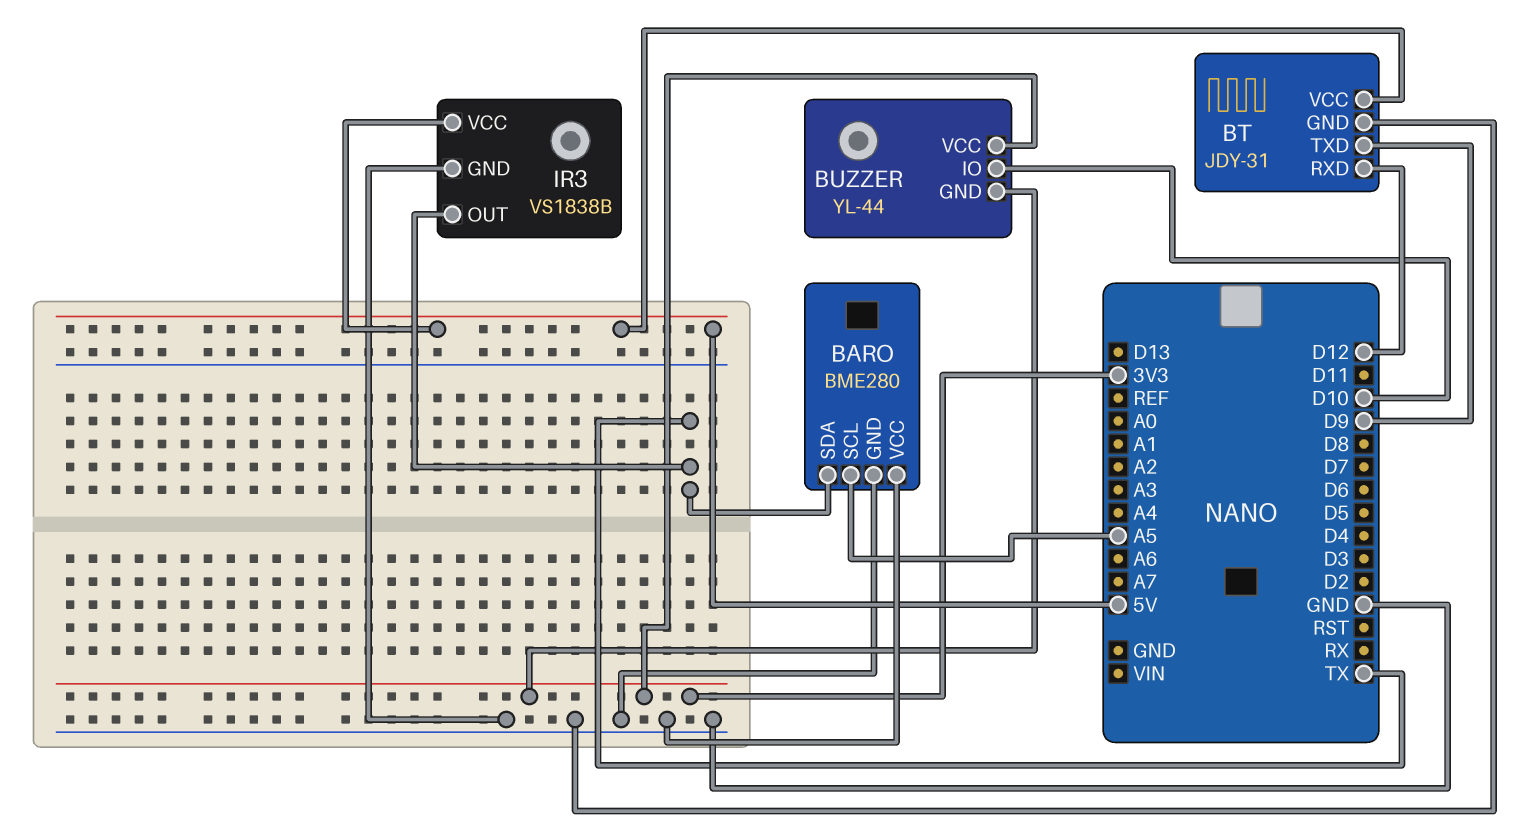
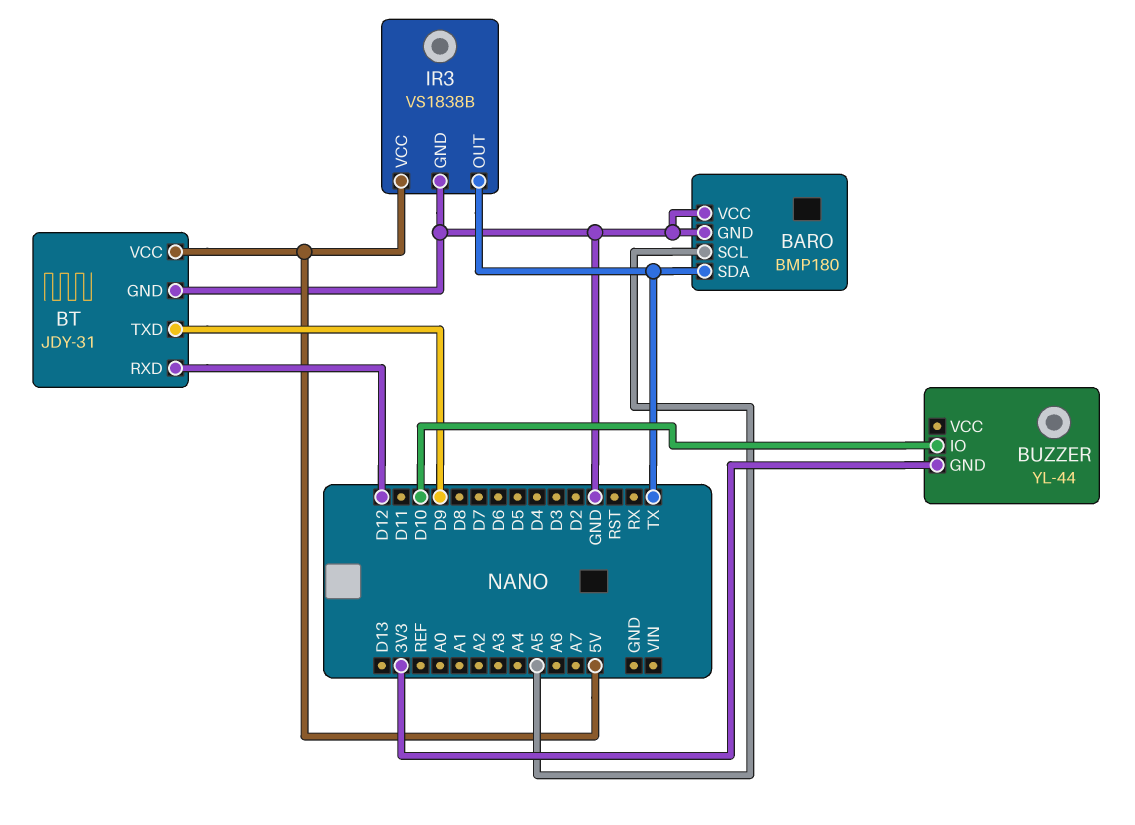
BARO: BME280 -> BMP180
BUZZER pin VCC: 3V3 -> none

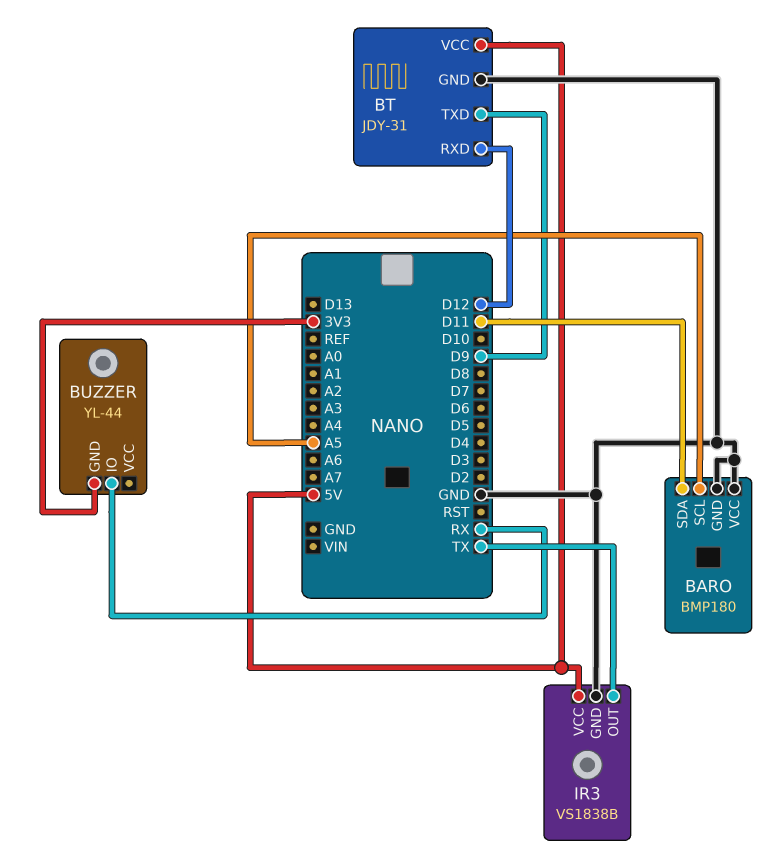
BARO pin SDA: TX -> D11
BUZZER pin IO: D10 -> RX

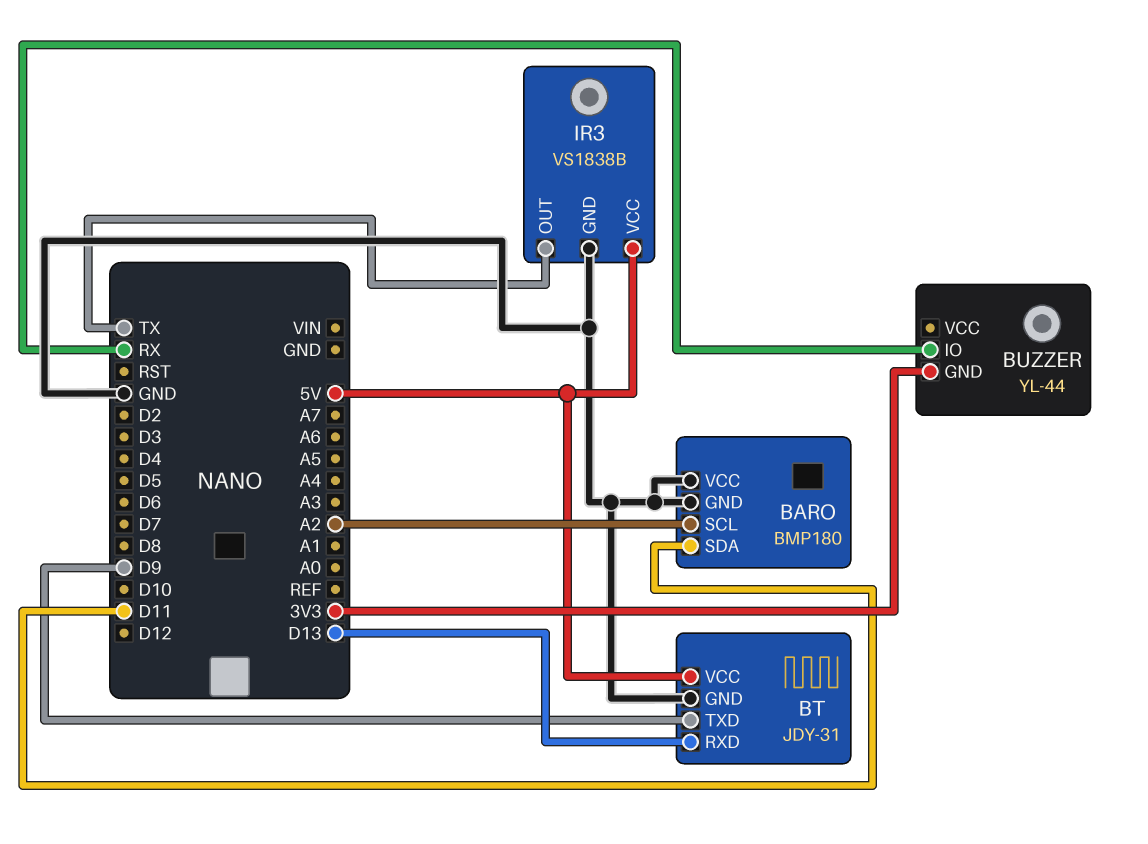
BARO pin SCL: A5 -> A2
BT pin RXD: D12 -> D13

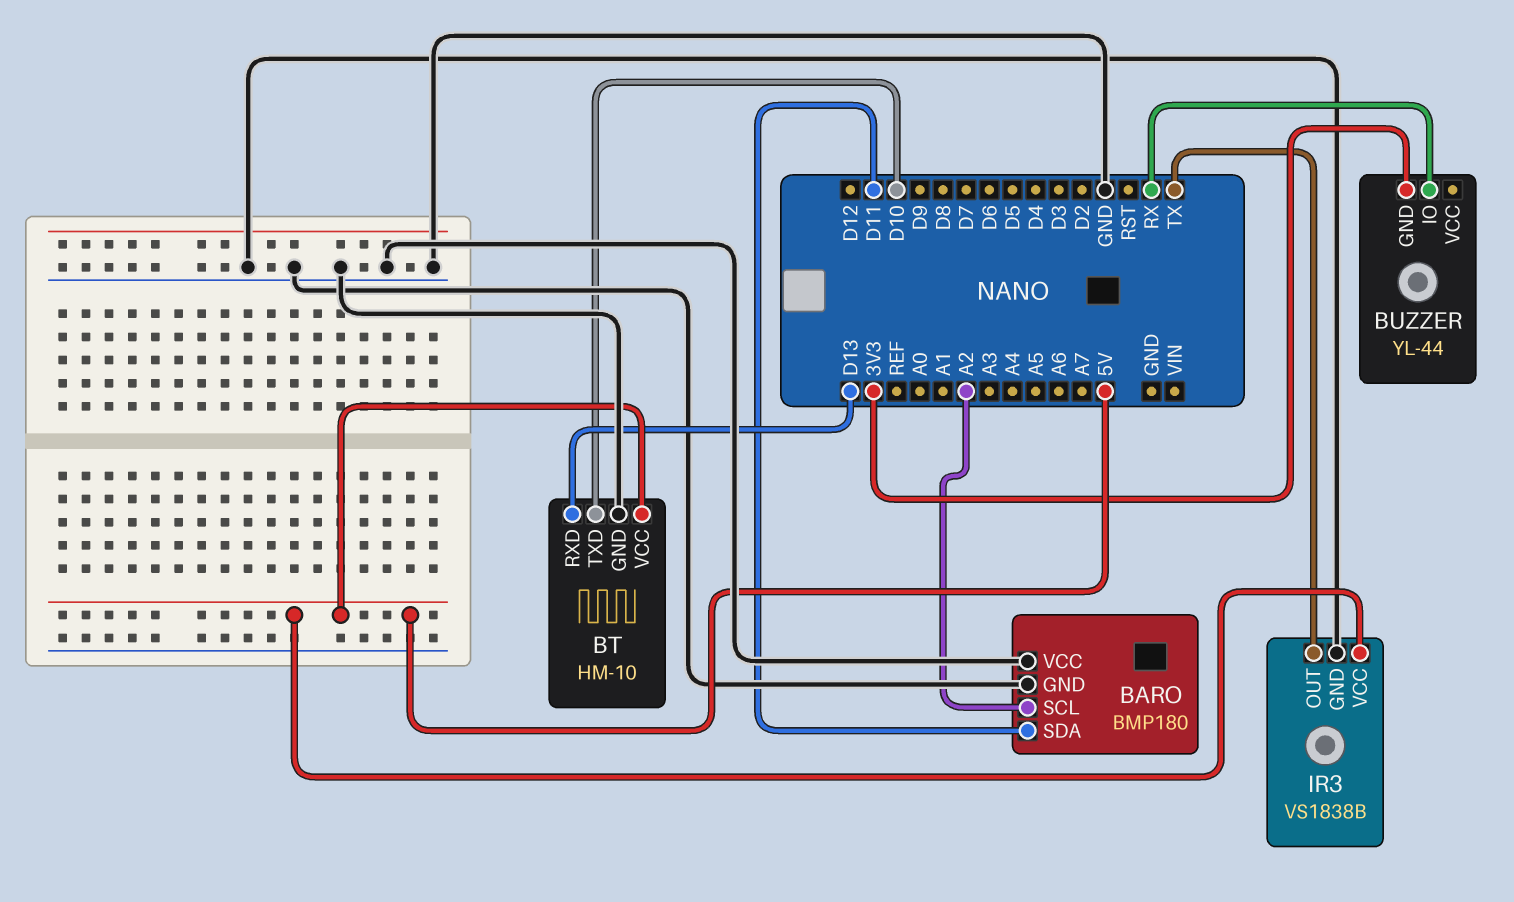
BT: JDY-31 -> HM-10
BT pin TXD: D9 -> D10

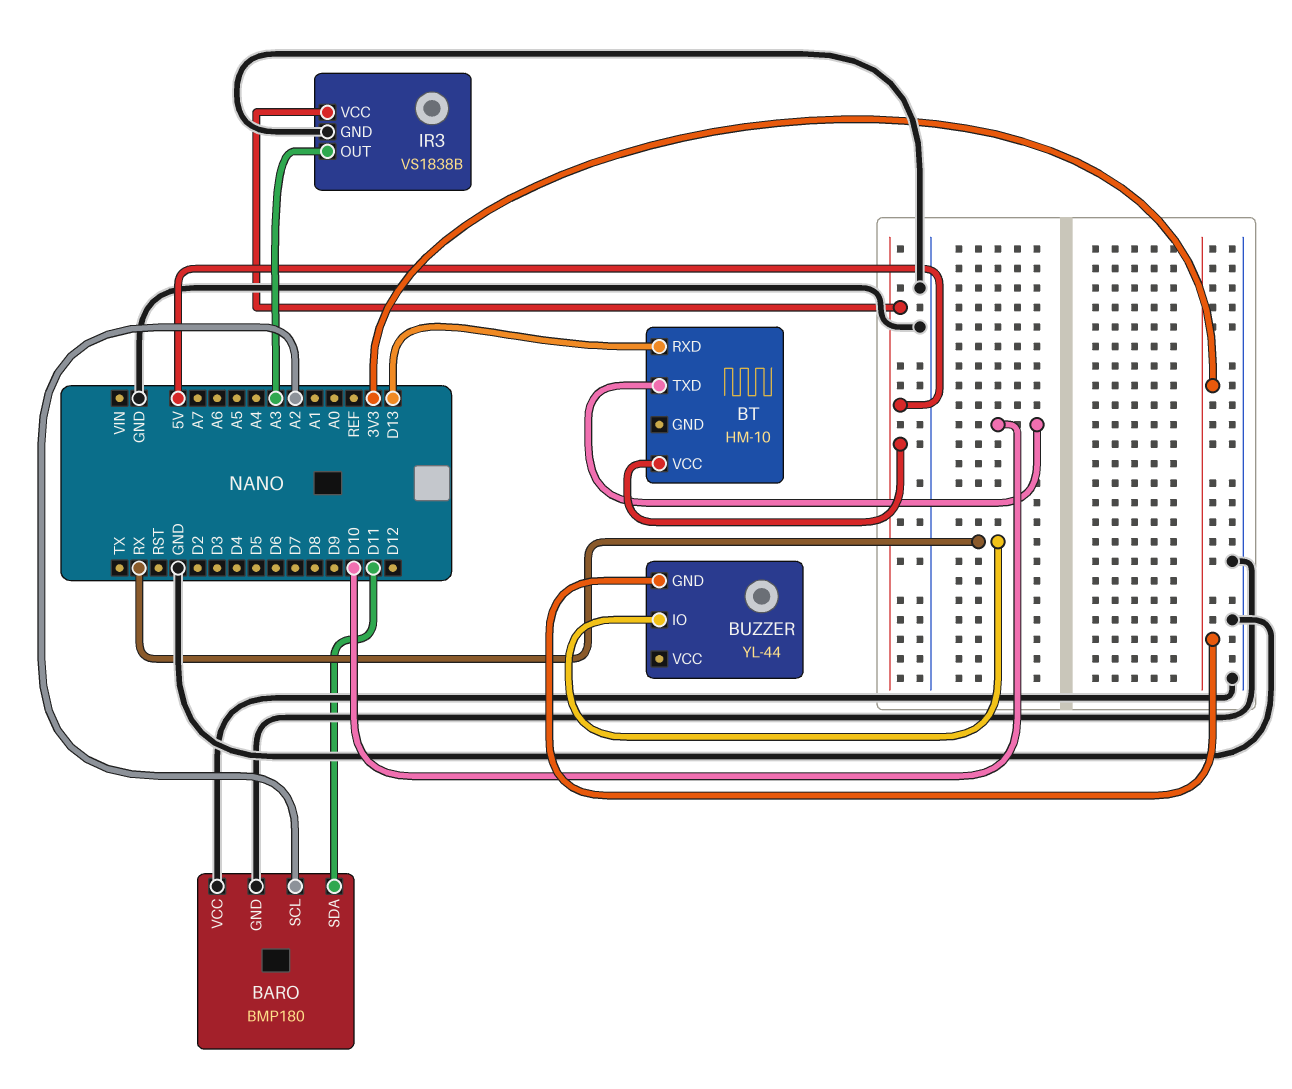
BT pin GND: GND -> none
IR3 pin OUT: TX -> A3

